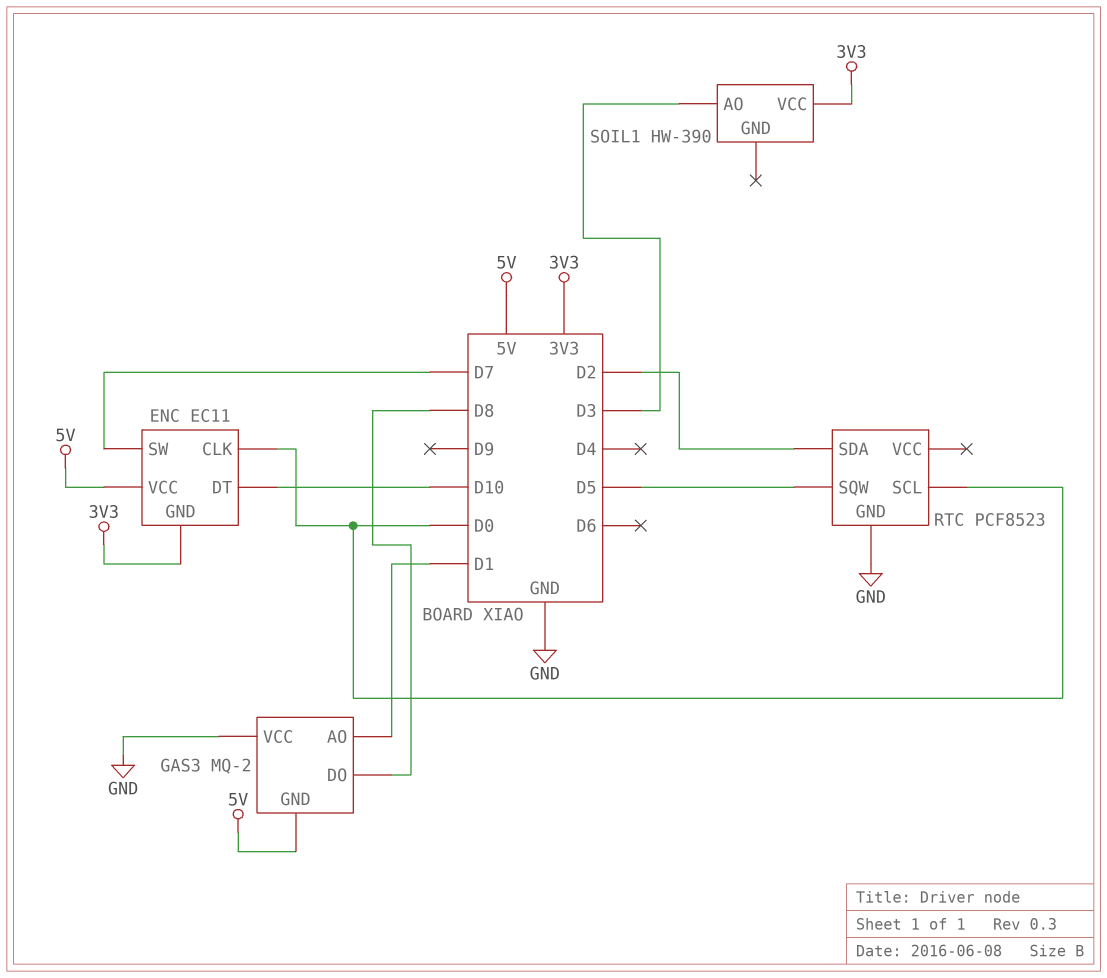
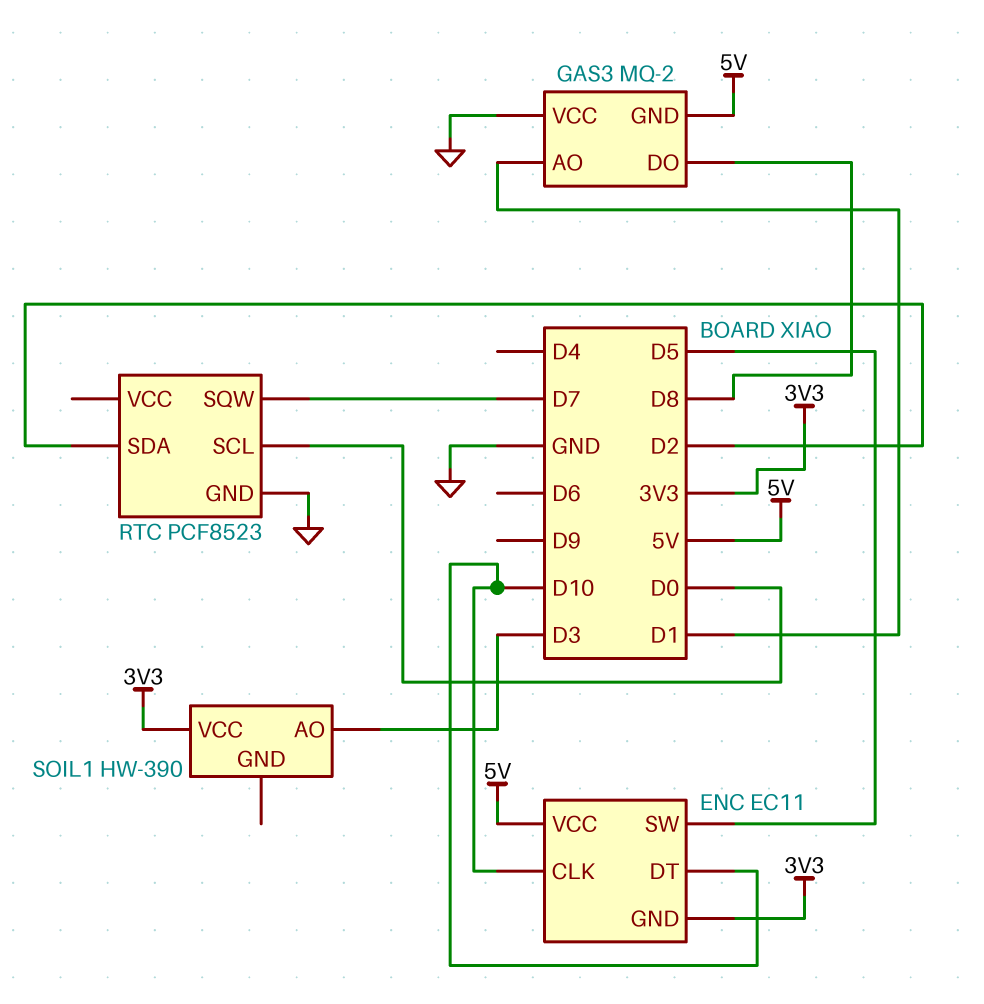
ENC pin CLK: D0 -> D10
ENC pin SW: D7 -> D5
RTC pin SQW: D5 -> D7

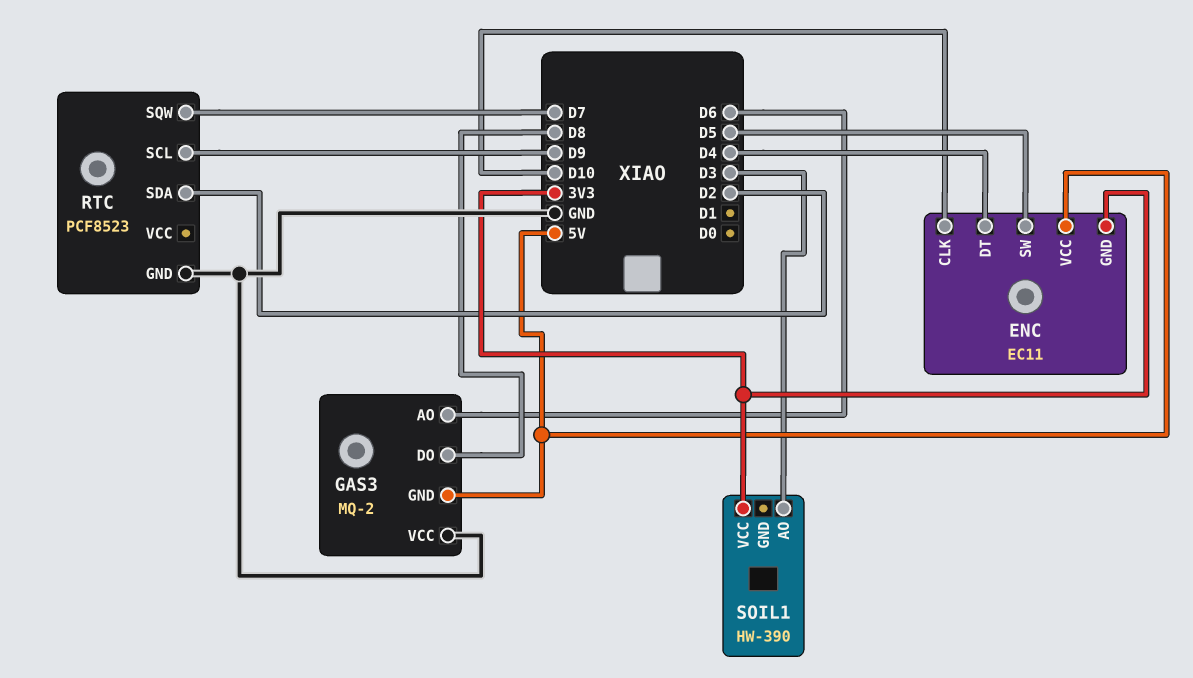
ENC pin DT: D10 -> D4
GAS3 pin AO: D1 -> D6
RTC pin SCL: D0 -> D9

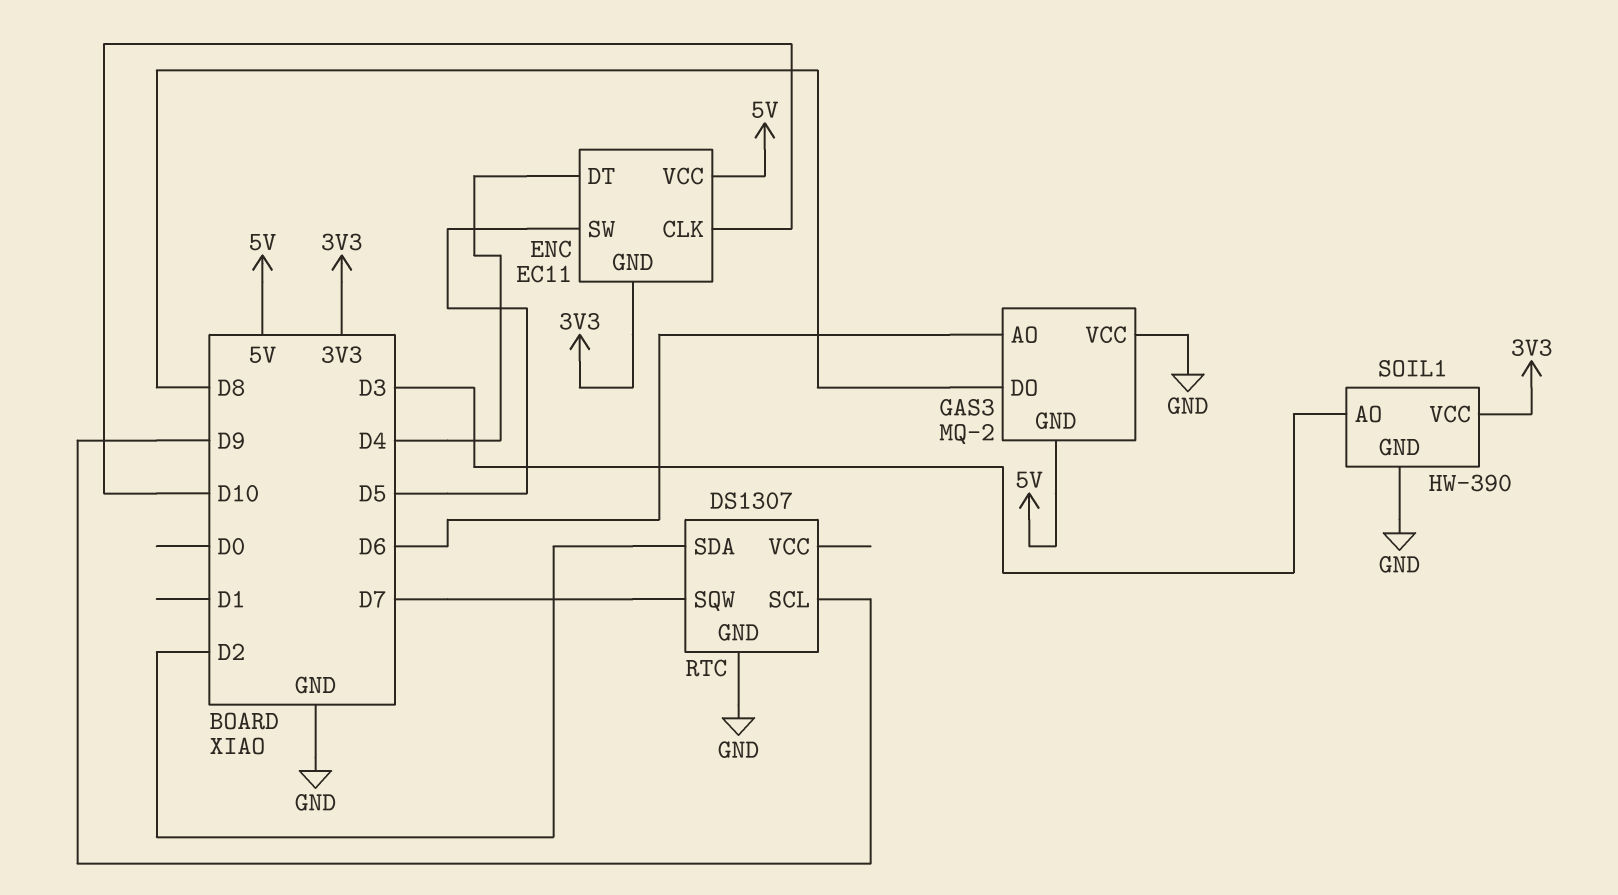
RTC: PCF8523 -> DS1307
SOIL1 pin GND: none -> GND

